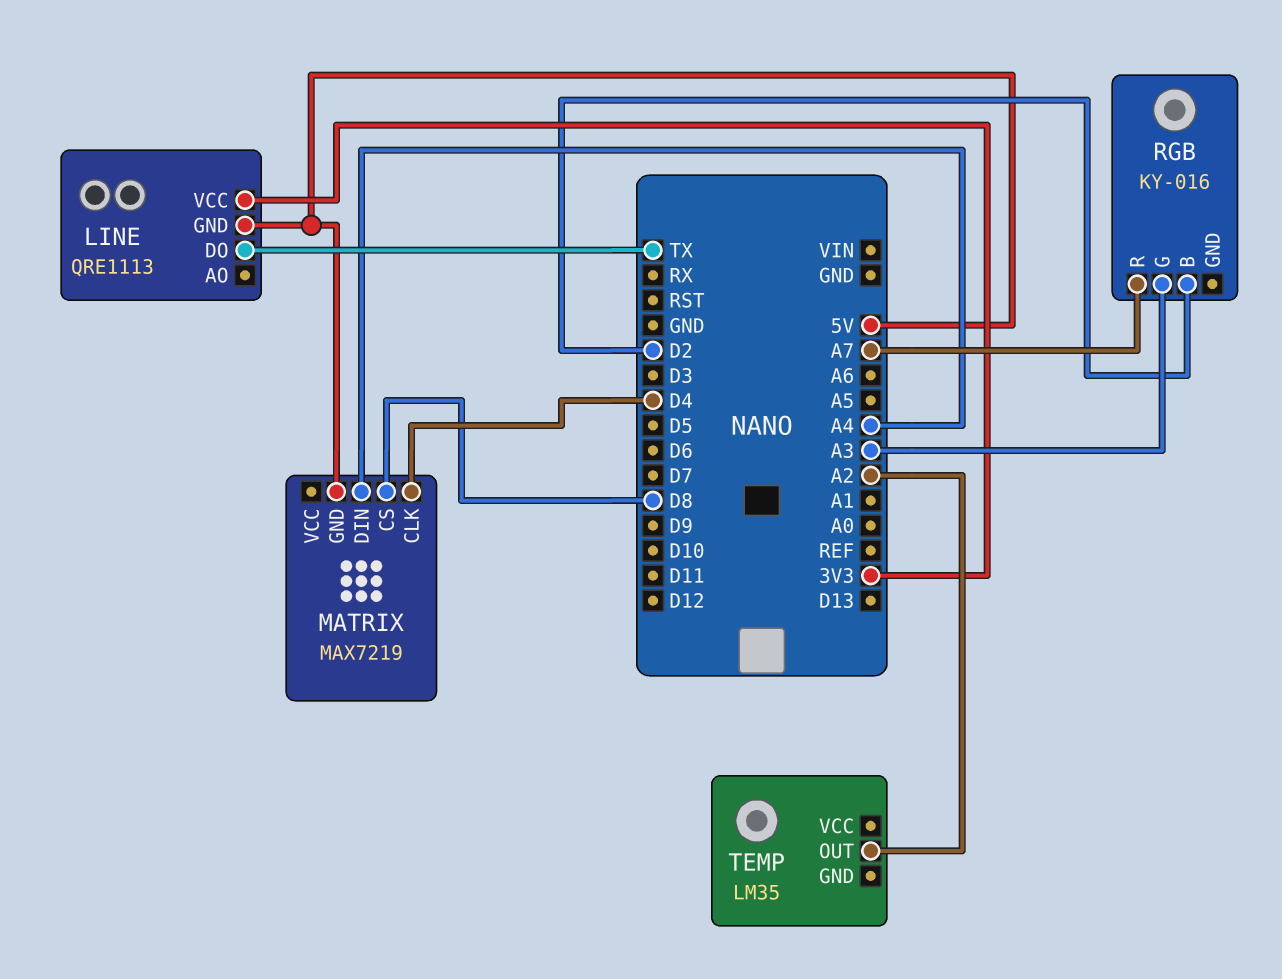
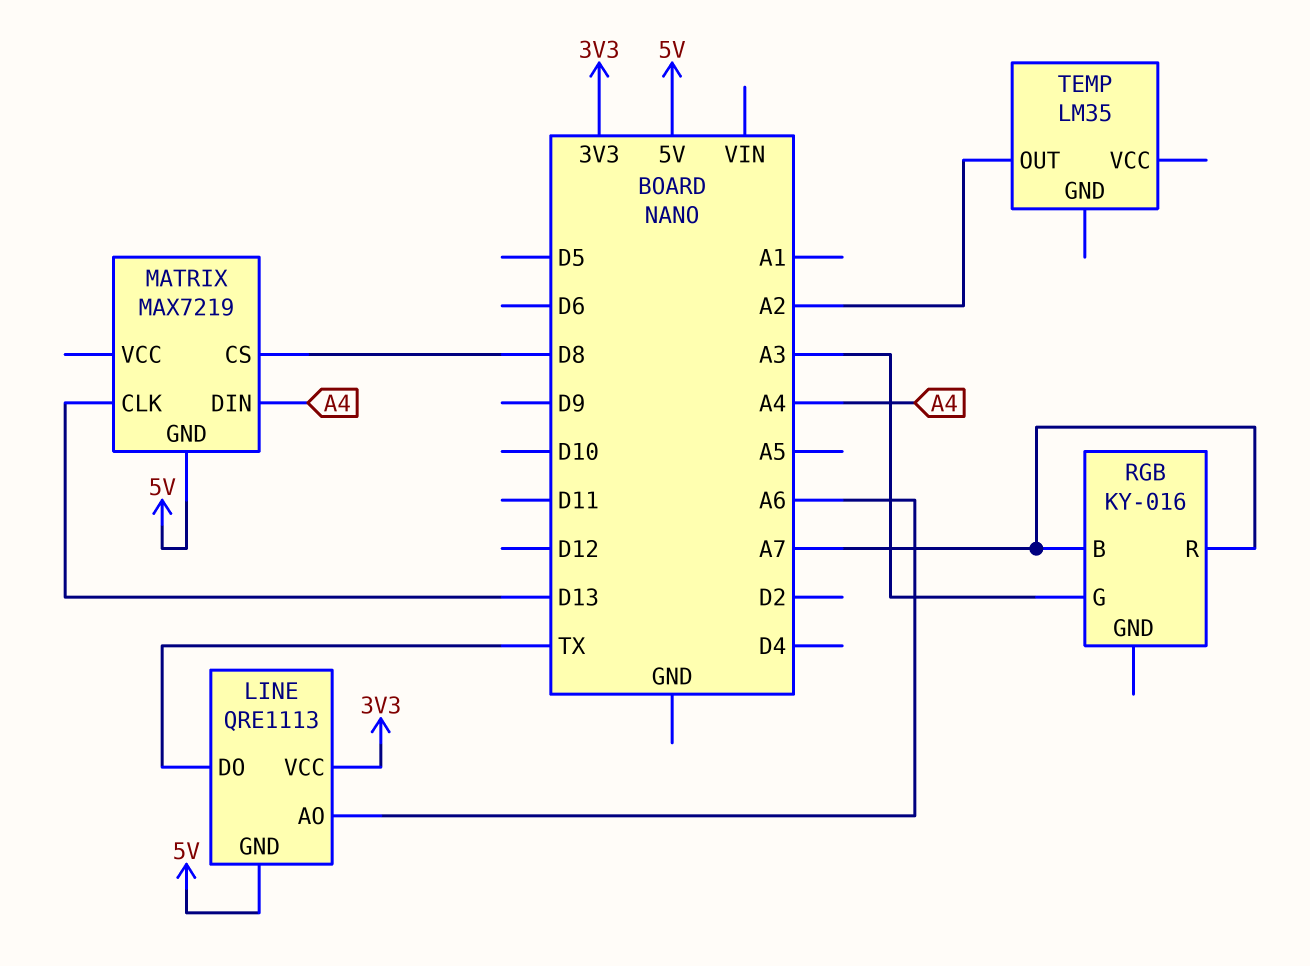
LINE pin AO: none -> A6
MATRIX pin CLK: D4 -> D13
RGB pin B: D2 -> A7

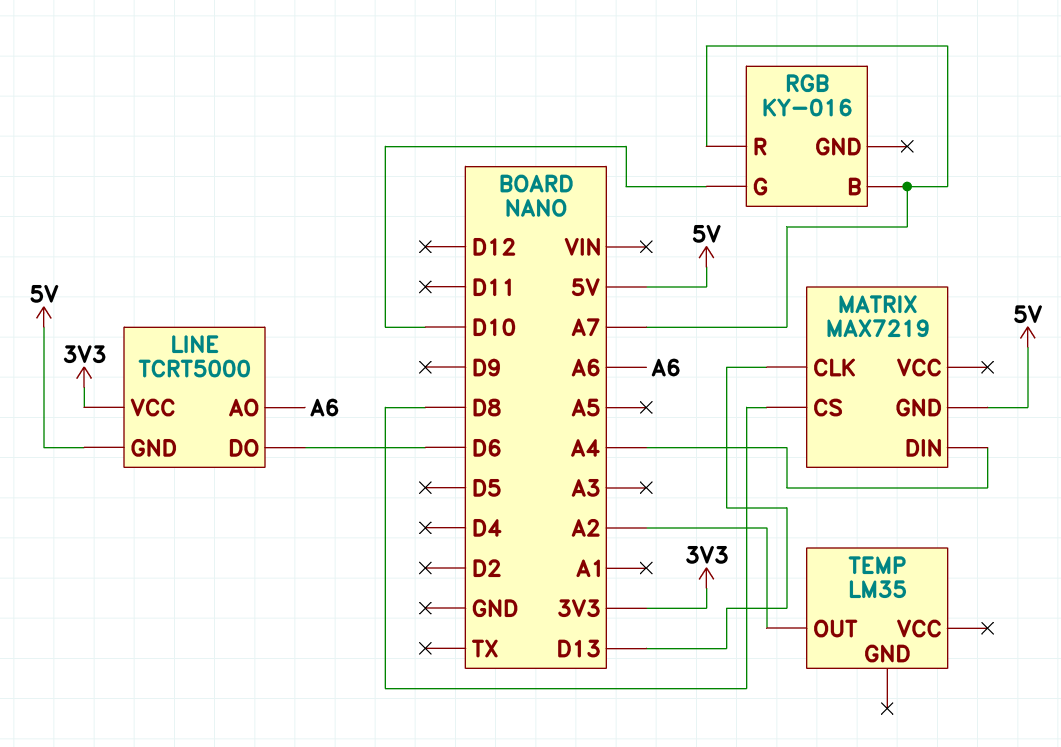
LINE: QRE1113 -> TCRT5000
LINE pin DO: TX -> D6
RGB pin G: A3 -> D10

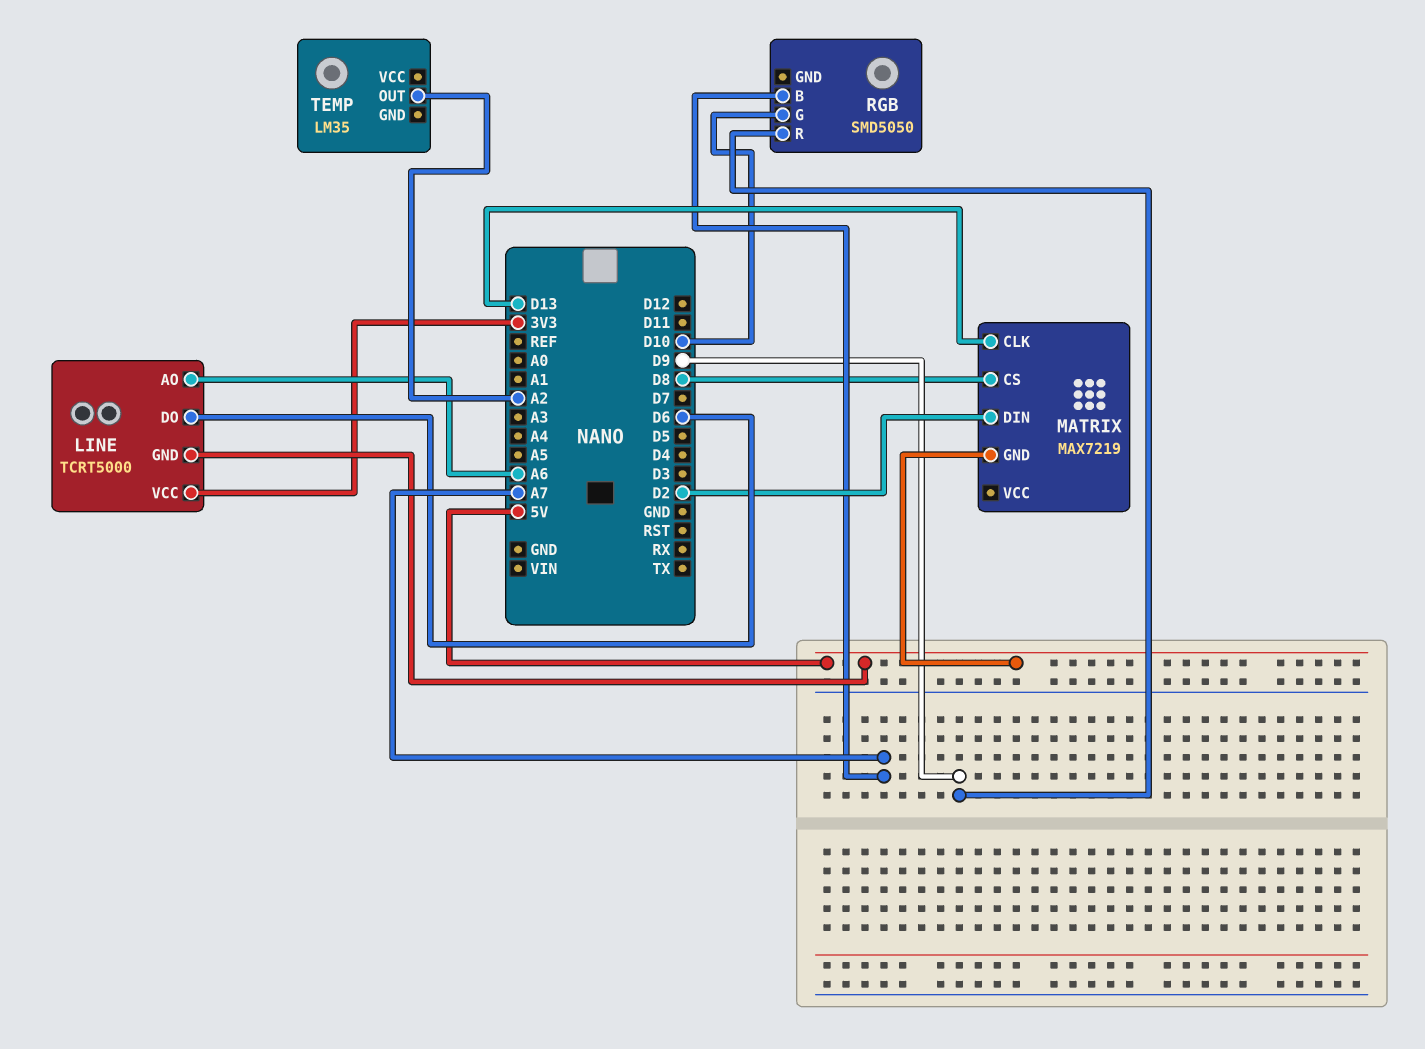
MATRIX pin DIN: A4 -> D2
RGB: KY-016 -> SMD5050
RGB pin R: A7 -> D9

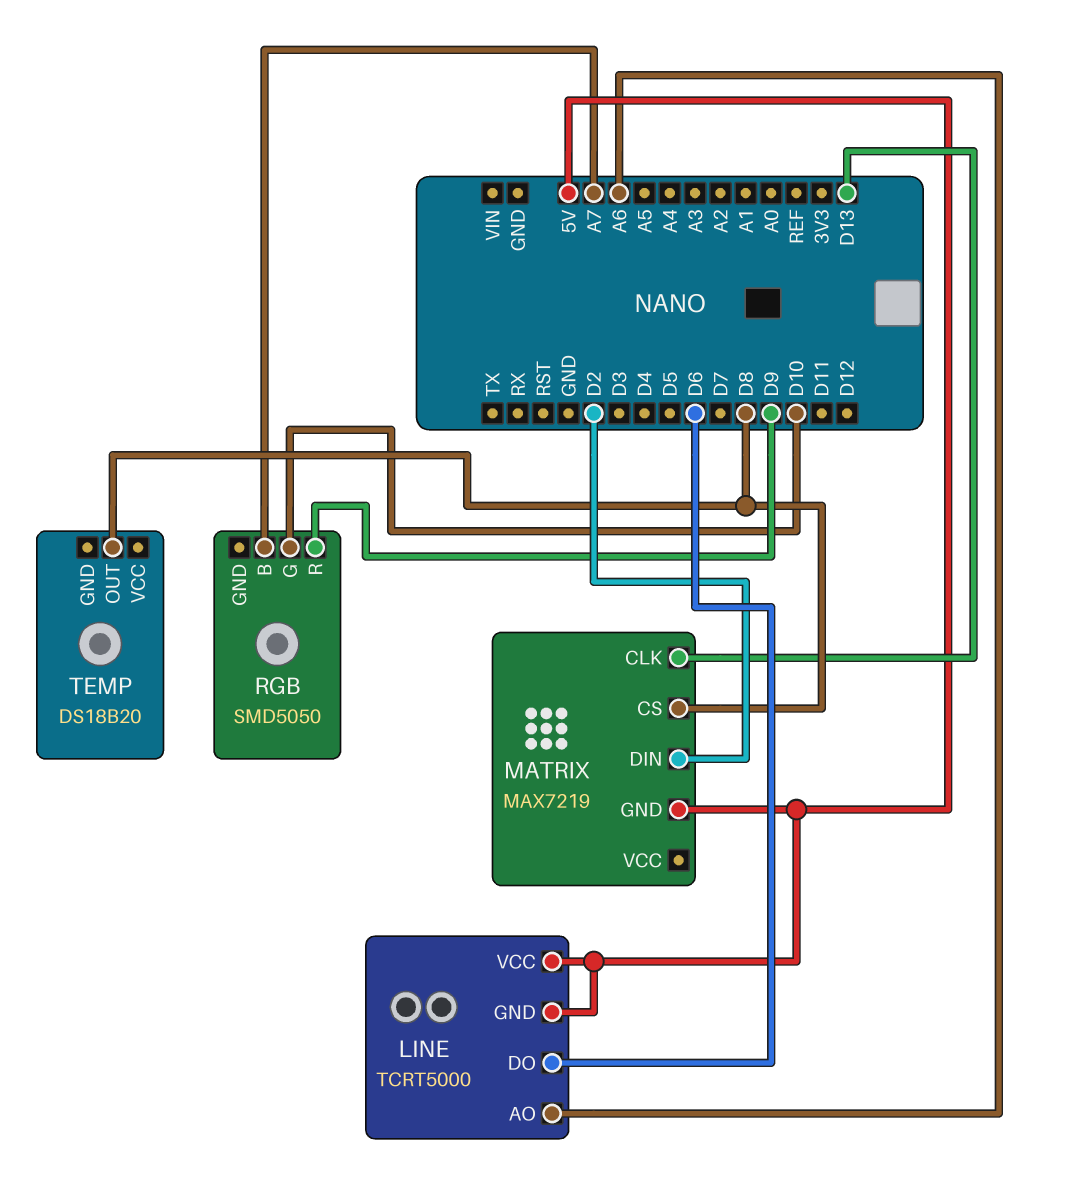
LINE pin VCC: 3V3 -> 5V
TEMP: LM35 -> DS18B20
TEMP pin OUT: A2 -> D8

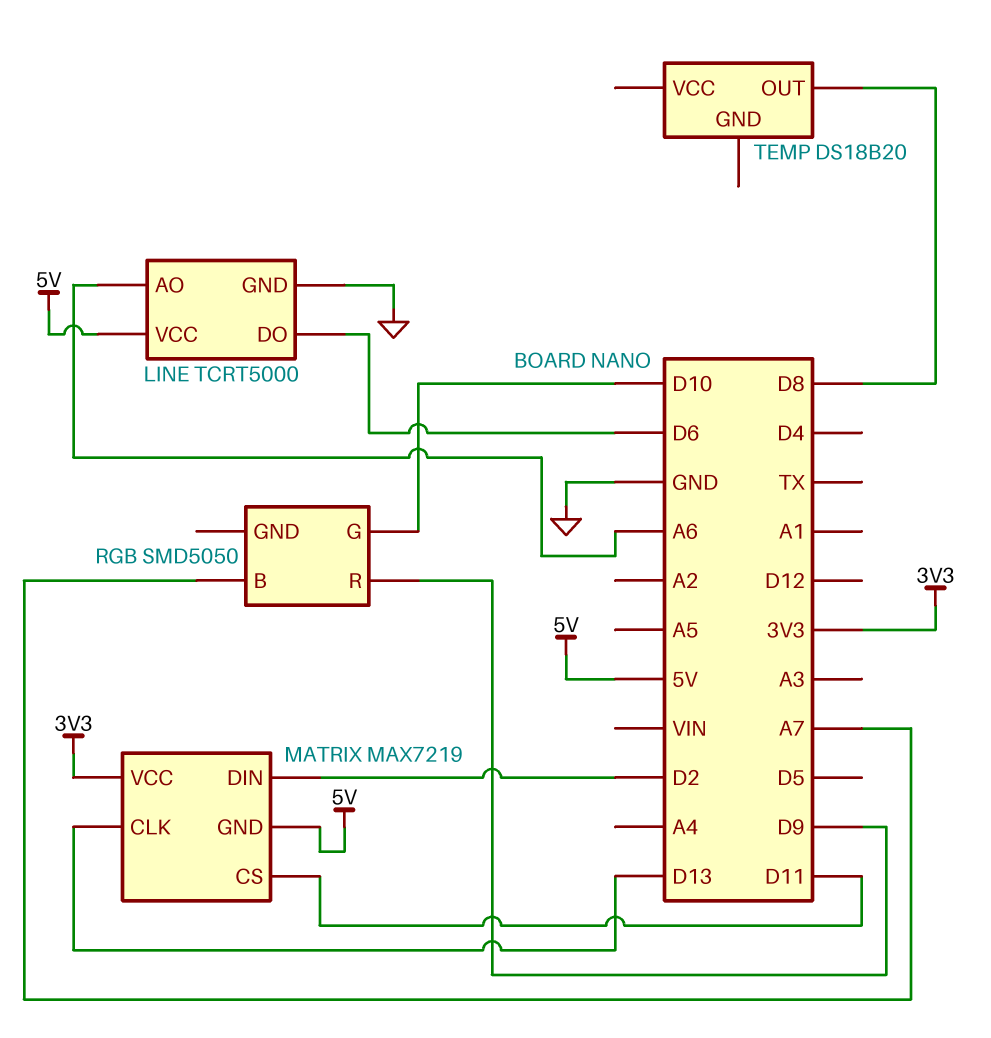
LINE pin GND: 5V -> GND
MATRIX pin CS: D8 -> D11
MATRIX pin VCC: none -> 3V3

